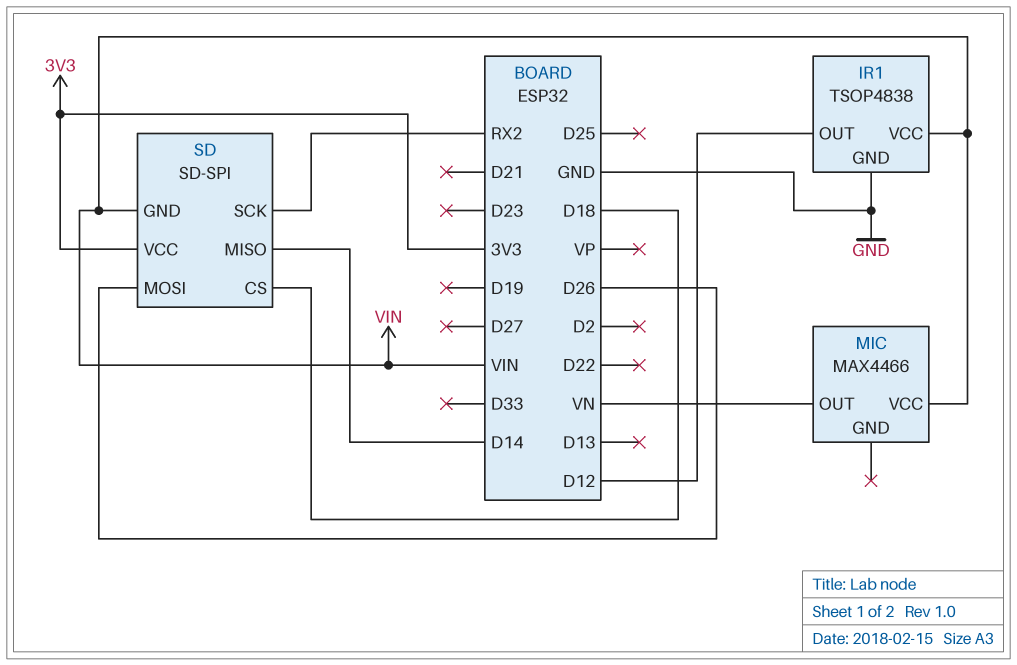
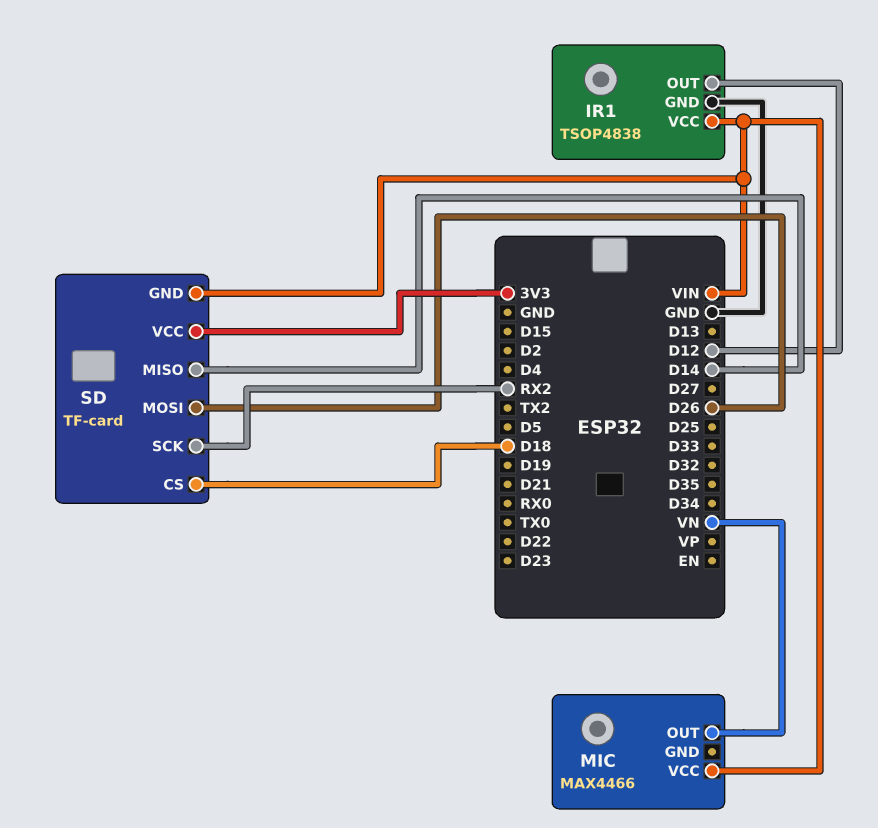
SD: SD-SPI -> TF-card

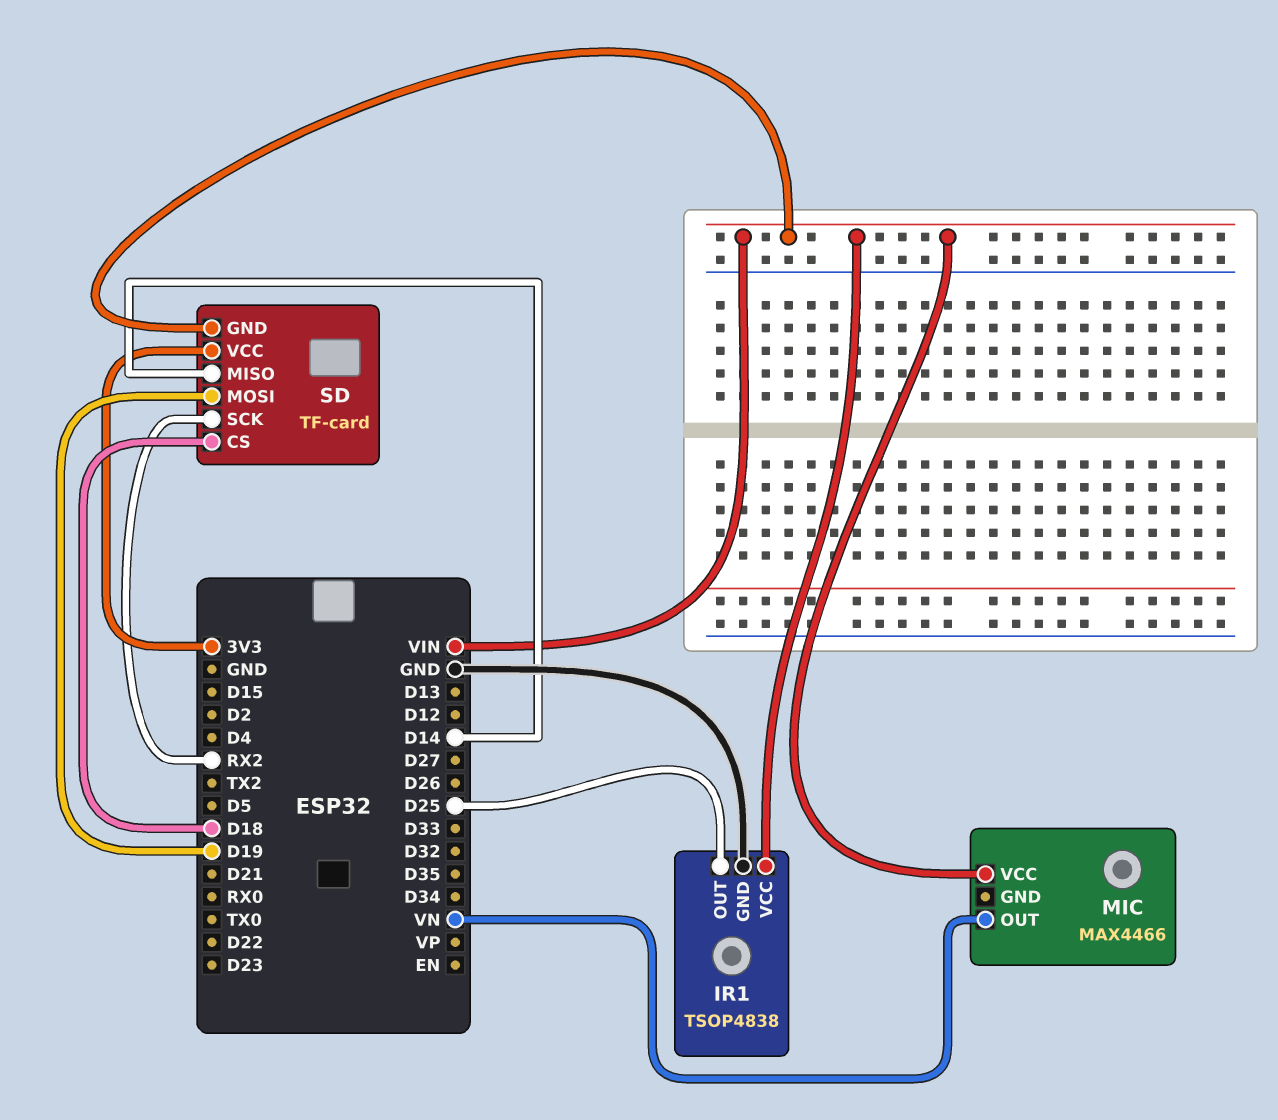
IR1 pin OUT: D12 -> D25
SD pin MOSI: D26 -> D19

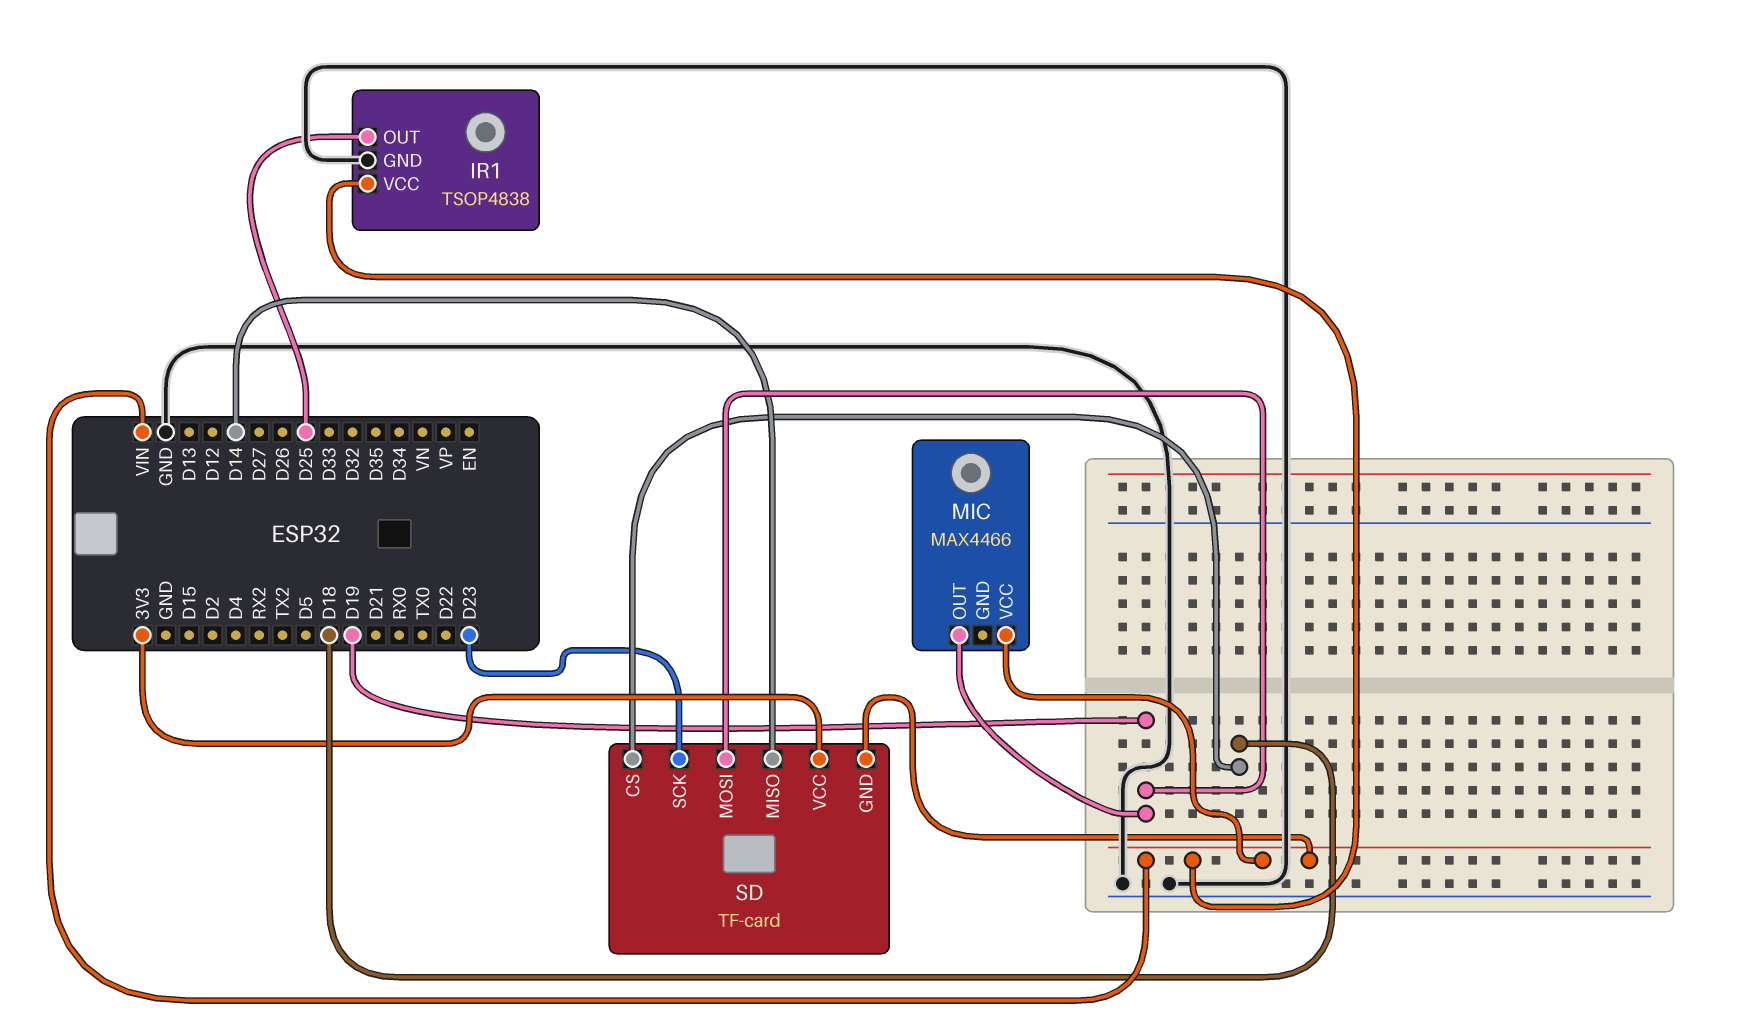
MIC pin OUT: VN -> D19
SD pin SCK: RX2 -> D23

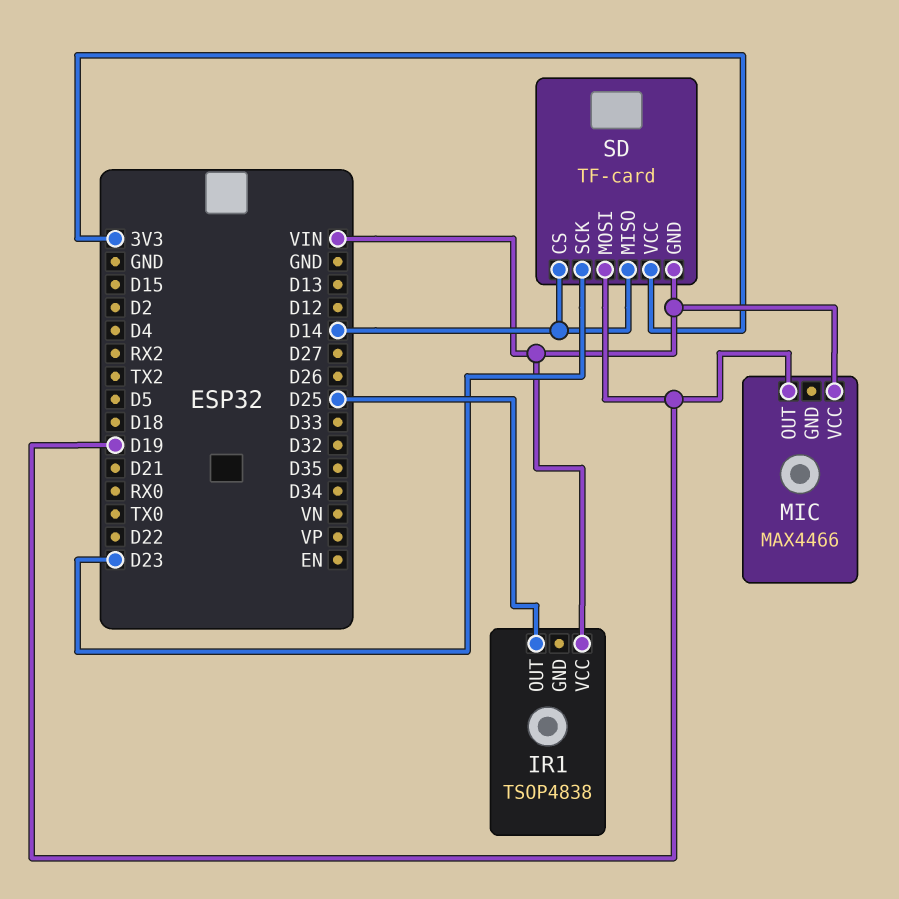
IR1 pin GND: GND -> none
SD pin CS: D18 -> D14

